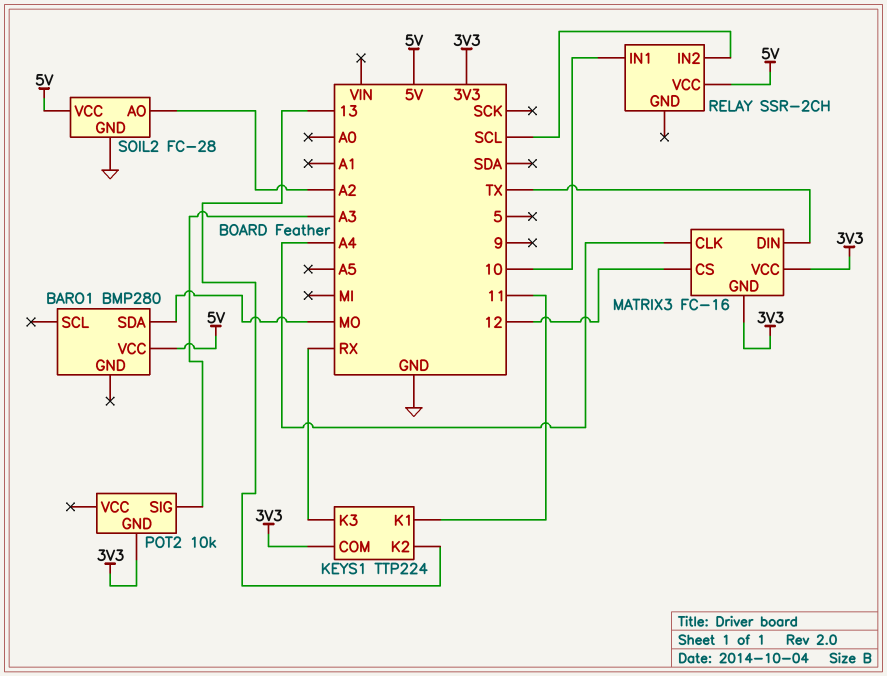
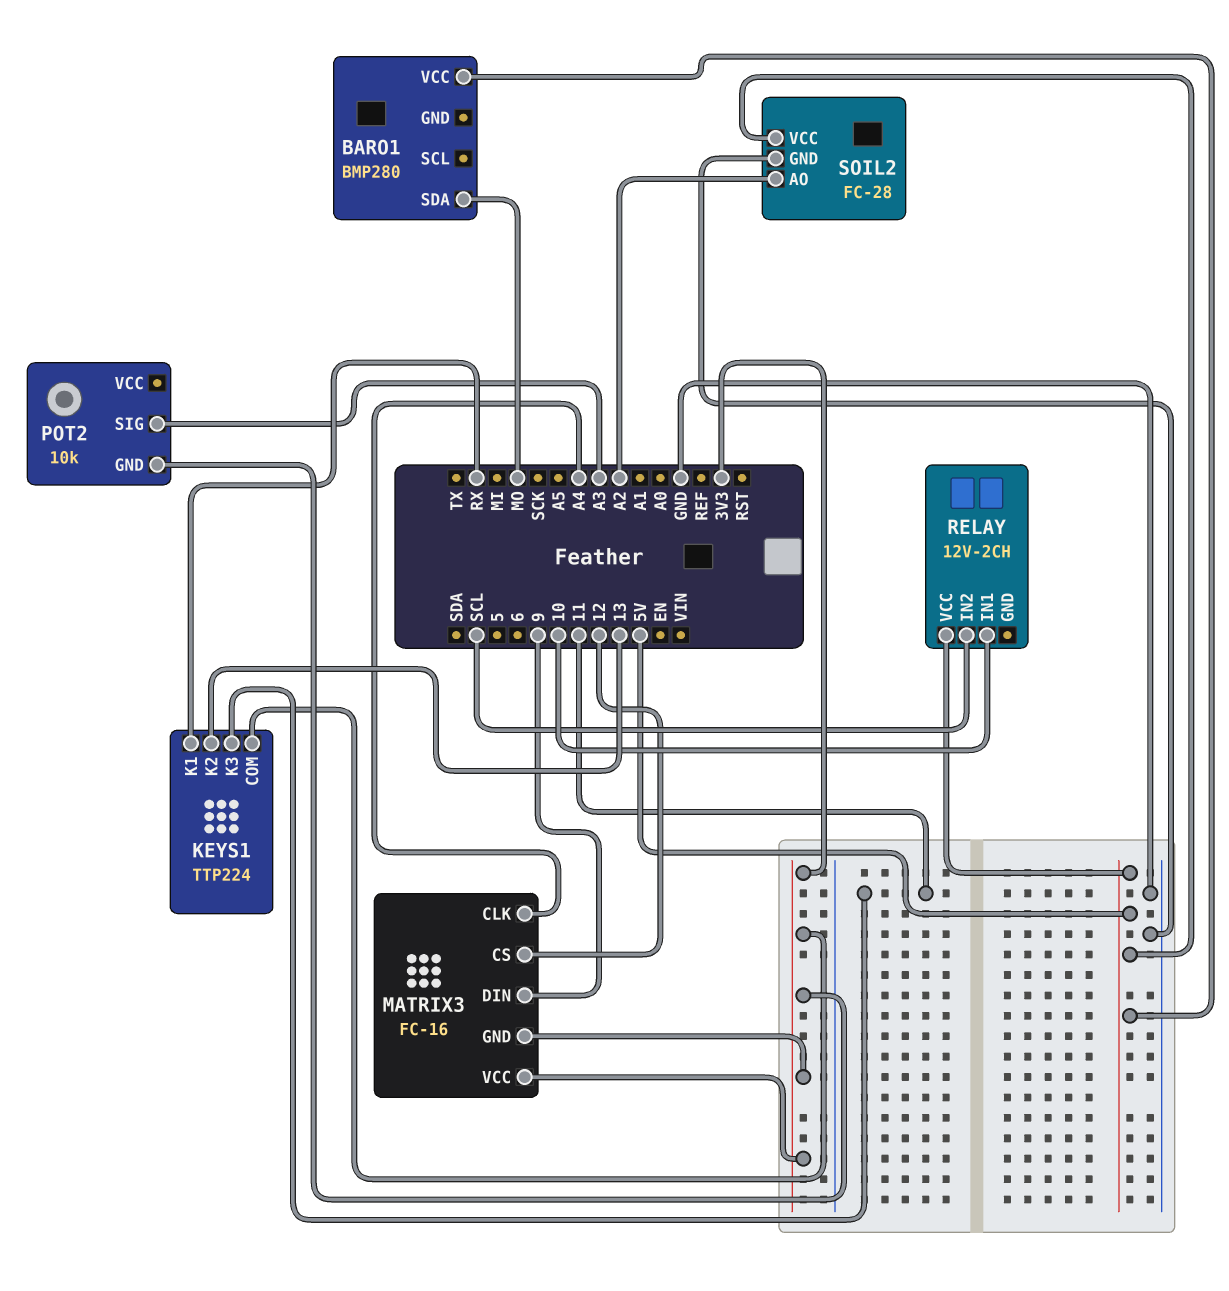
KEYS1 pin K1: 11 -> RX
KEYS1 pin K3: RX -> 11
MATRIX3 pin DIN: TX -> 9
RELAY: SSR-2CH -> 12V-2CH

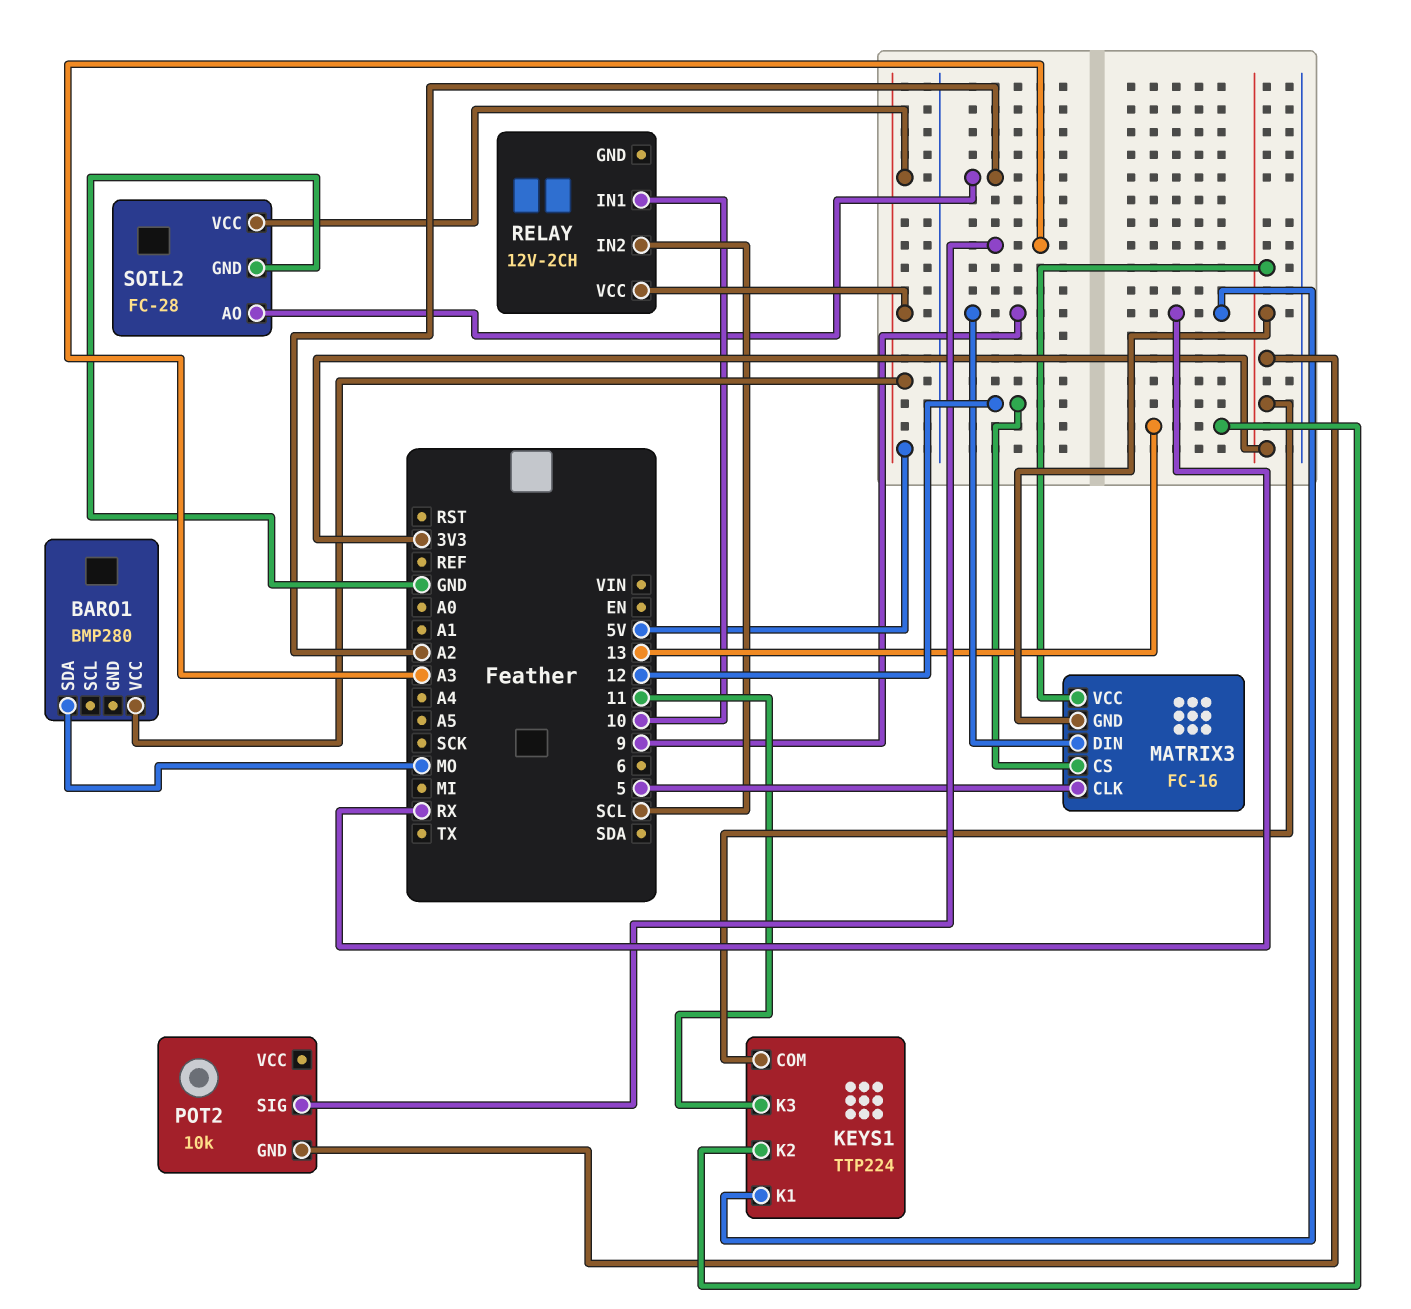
MATRIX3 pin CLK: A4 -> 5

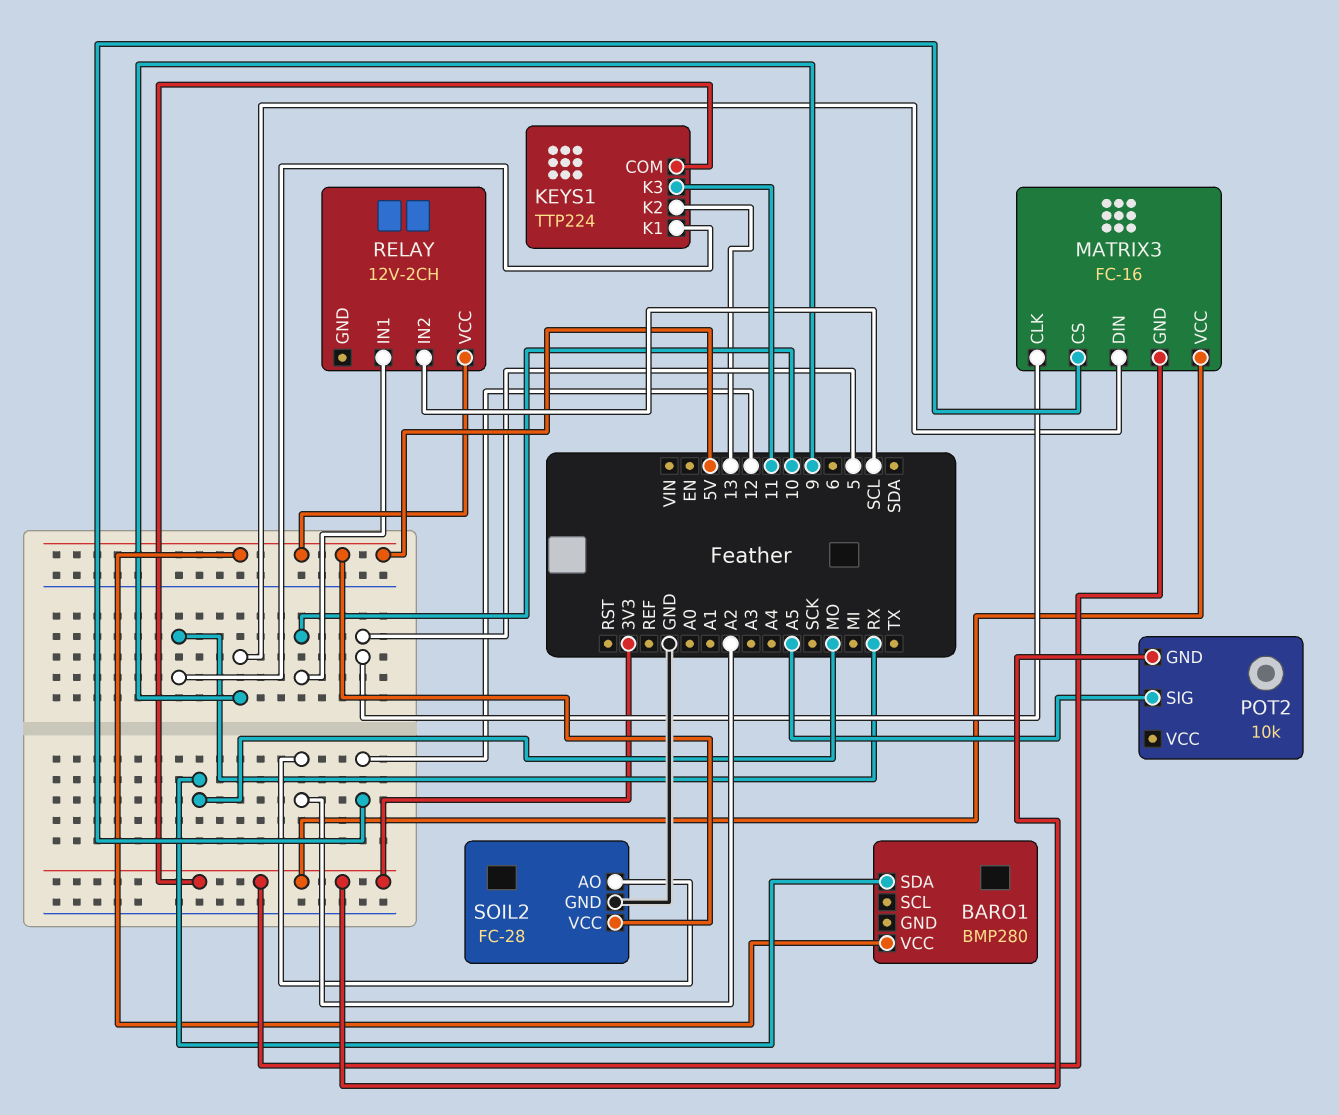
POT2 pin SIG: A3 -> A5

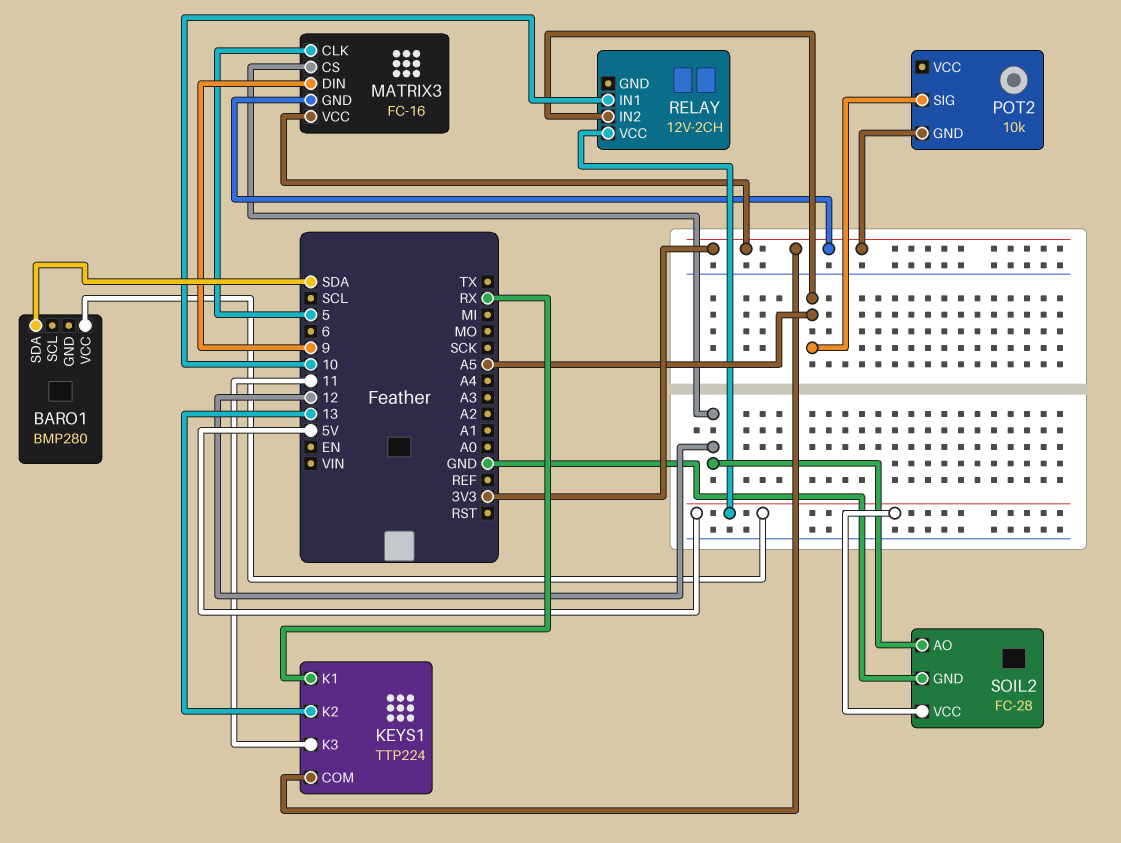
BARO1 pin SDA: MO -> SDA
RELAY pin IN2: SCL -> A5
SOIL2 pin AO: A2 -> 12

